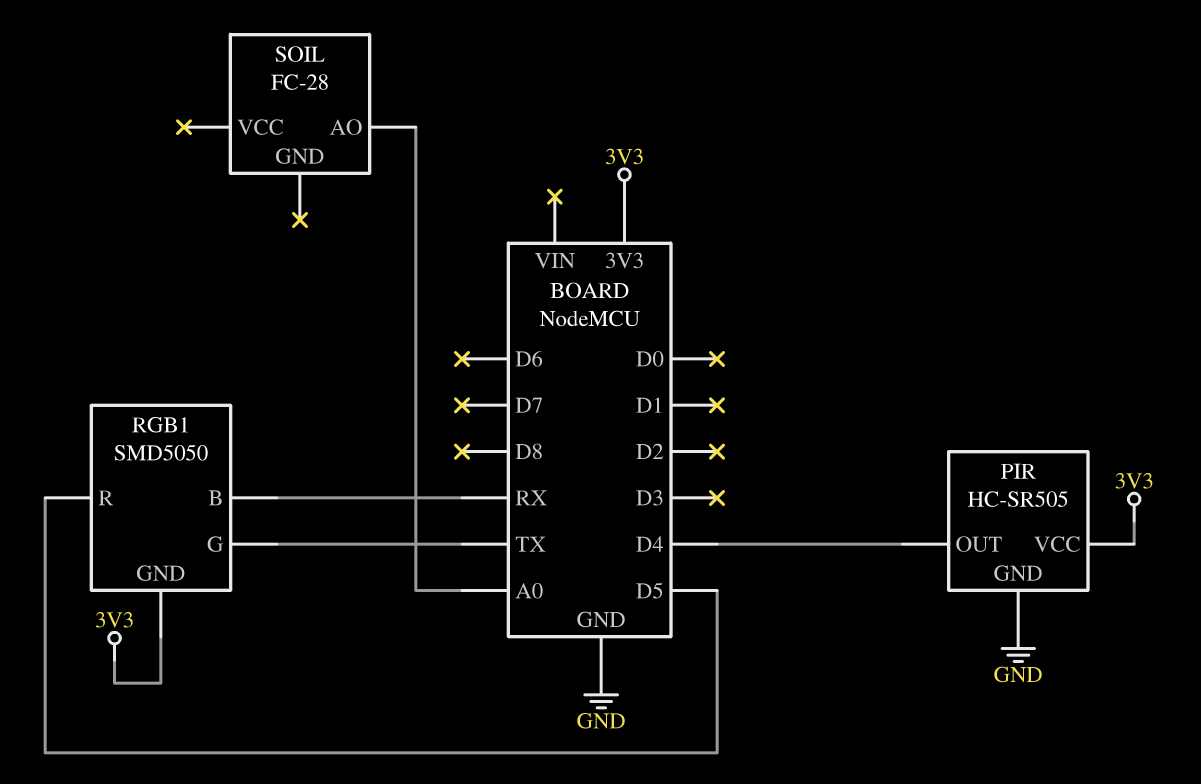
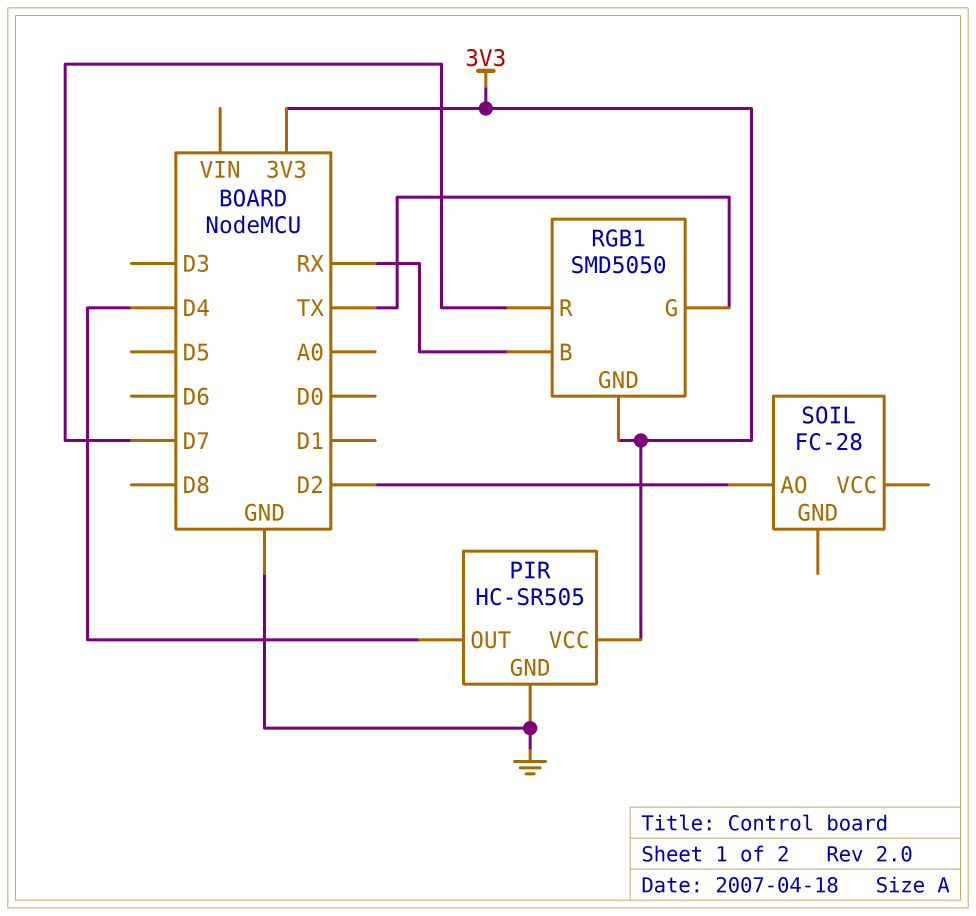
RGB1 pin R: D5 -> D7
SOIL pin AO: A0 -> D2

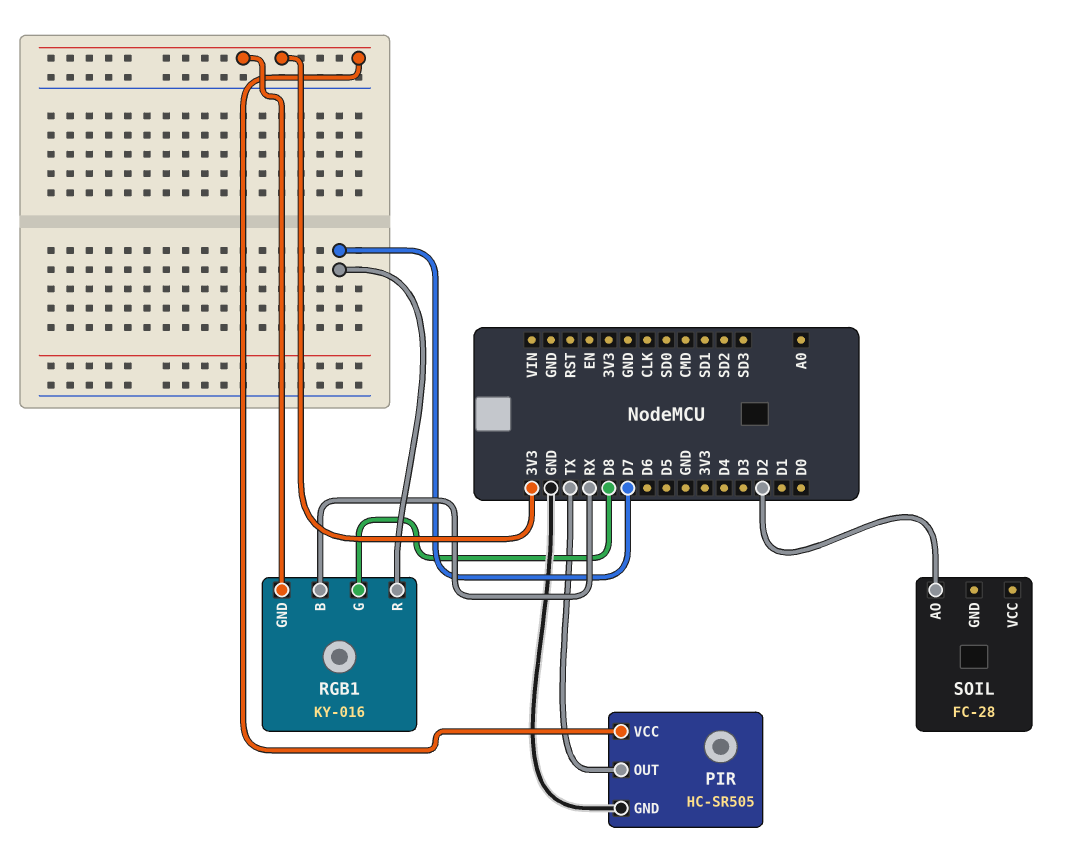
PIR pin OUT: D4 -> TX
RGB1: SMD5050 -> KY-016
RGB1 pin G: TX -> D8

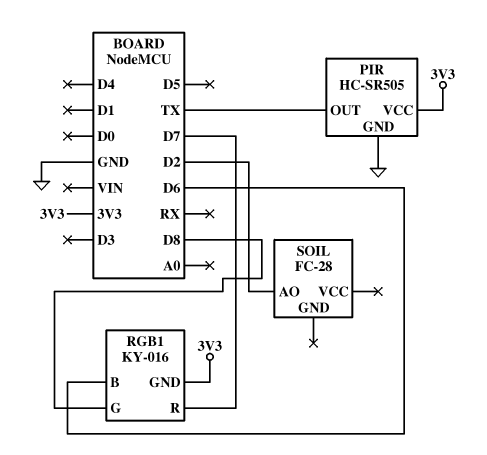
RGB1 pin B: RX -> D6

